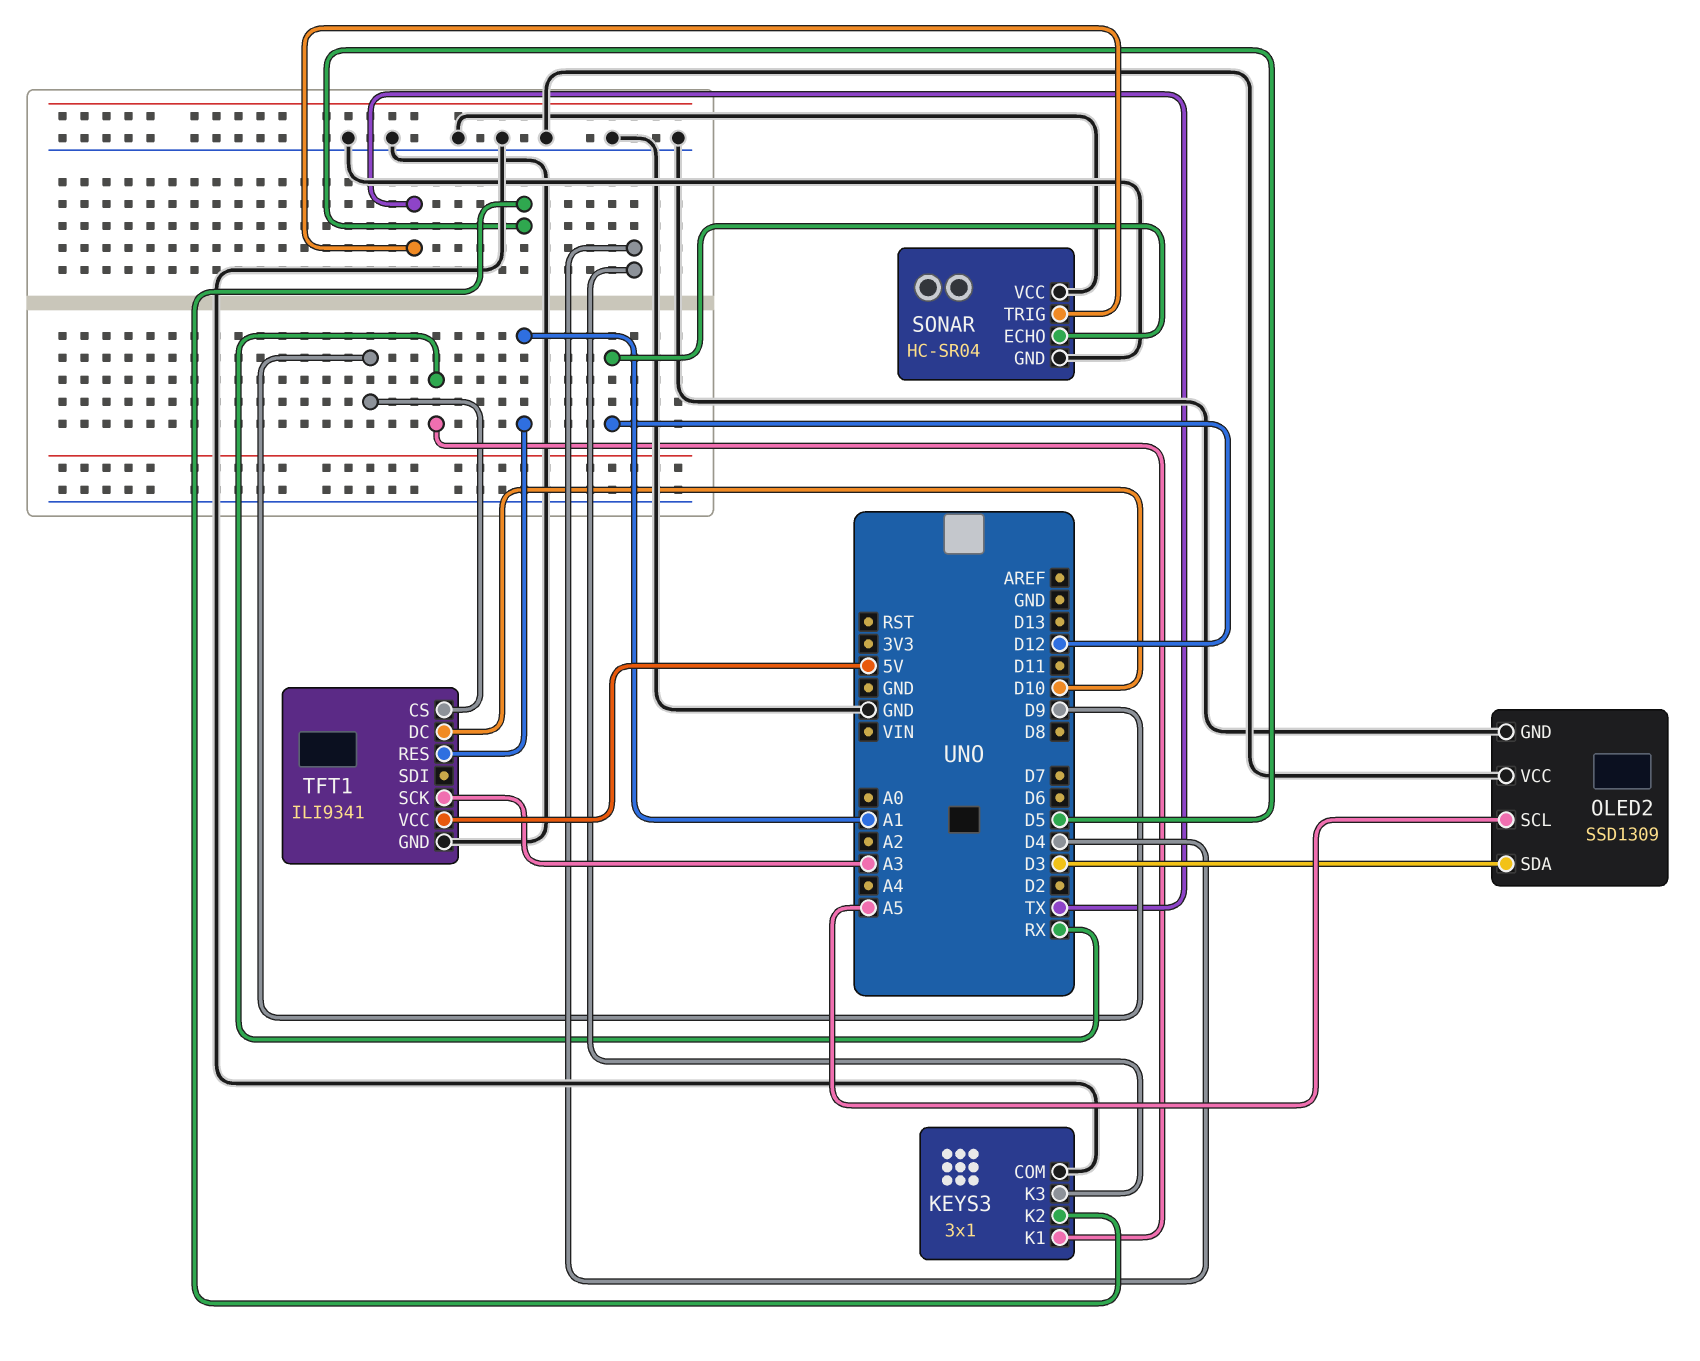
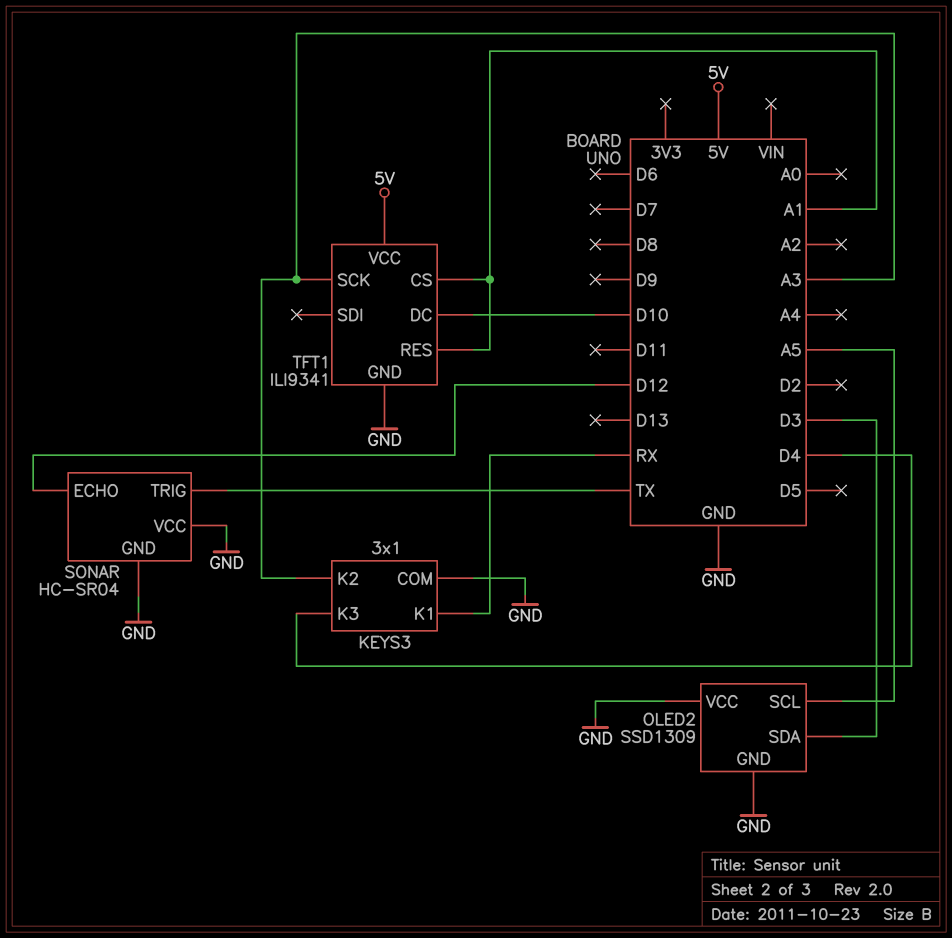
KEYS3 pin K2: D5 -> A3
TFT1 pin CS: D9 -> A1

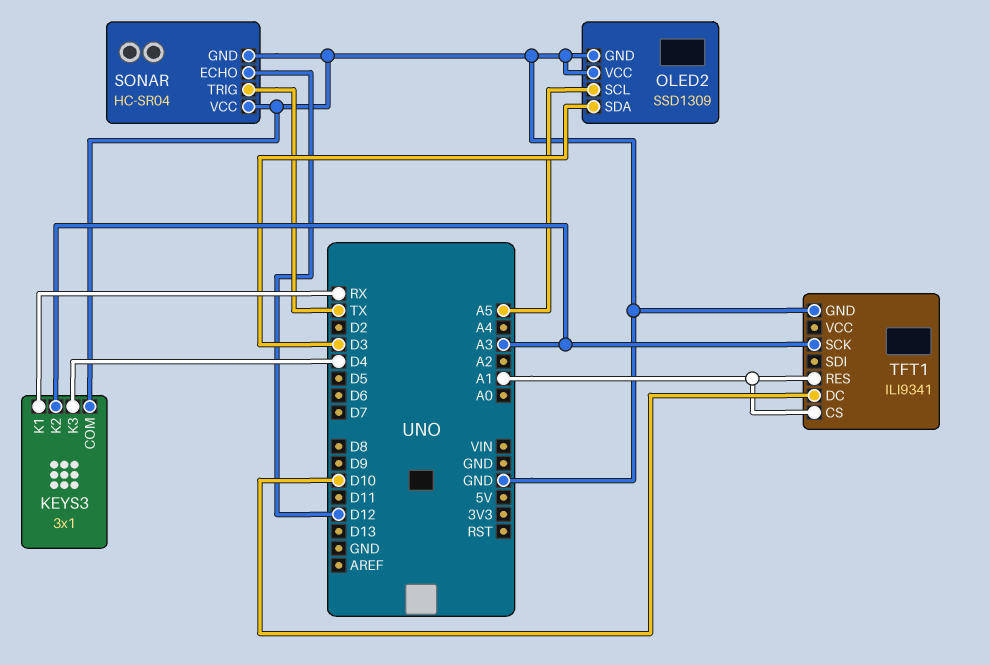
TFT1 pin VCC: 5V -> none

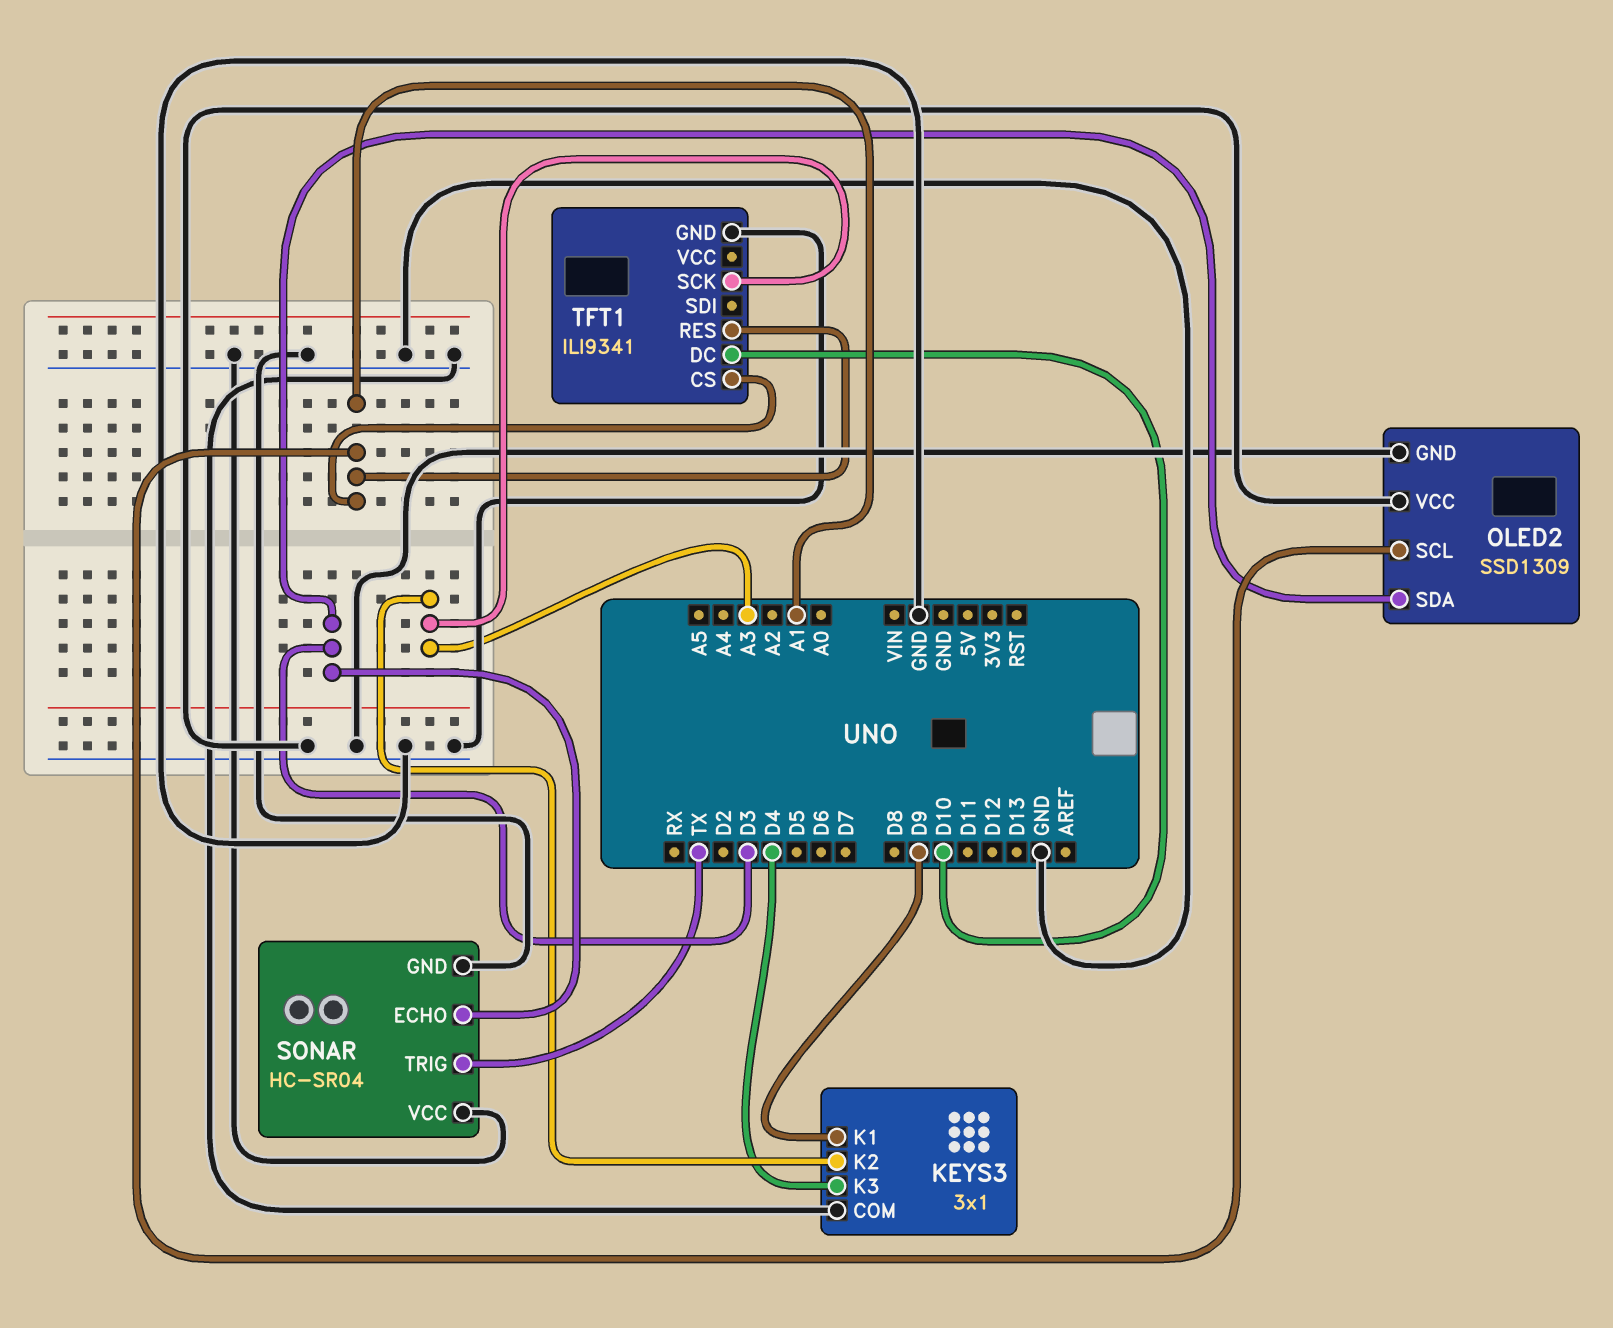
KEYS3 pin K1: RX -> D9
OLED2 pin SCL: A5 -> A1
SONAR pin ECHO: D12 -> D3

